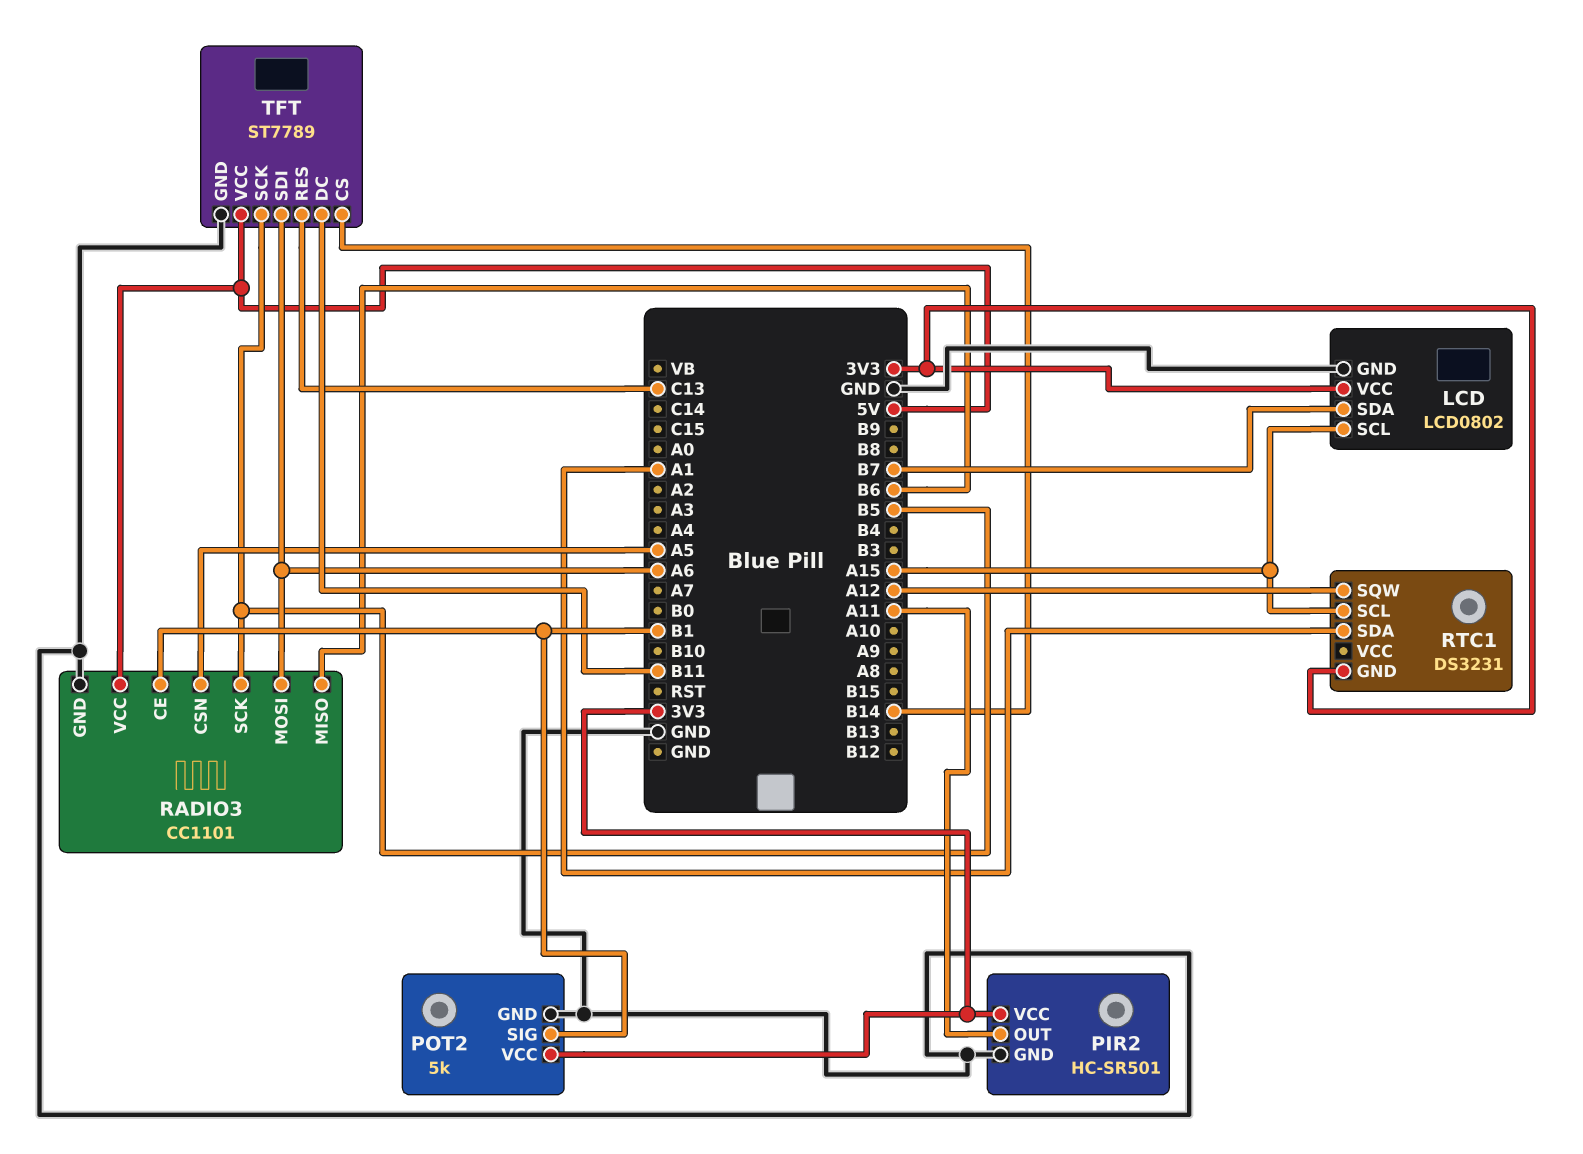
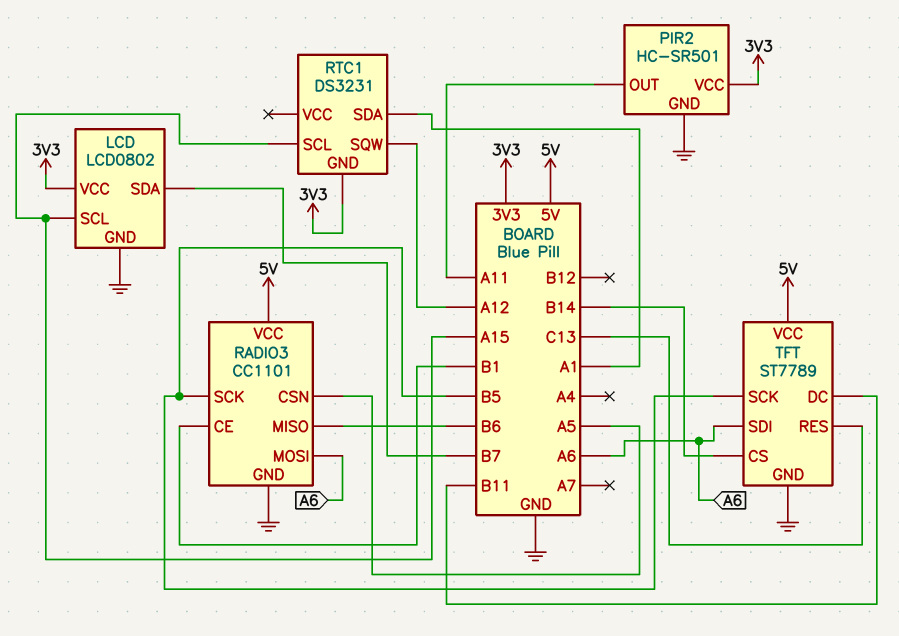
POT2: 5k -> none
POT2 pin GND: GND -> none
POT2 pin SIG: B1 -> none
POT2 pin VCC: 3V3 -> none

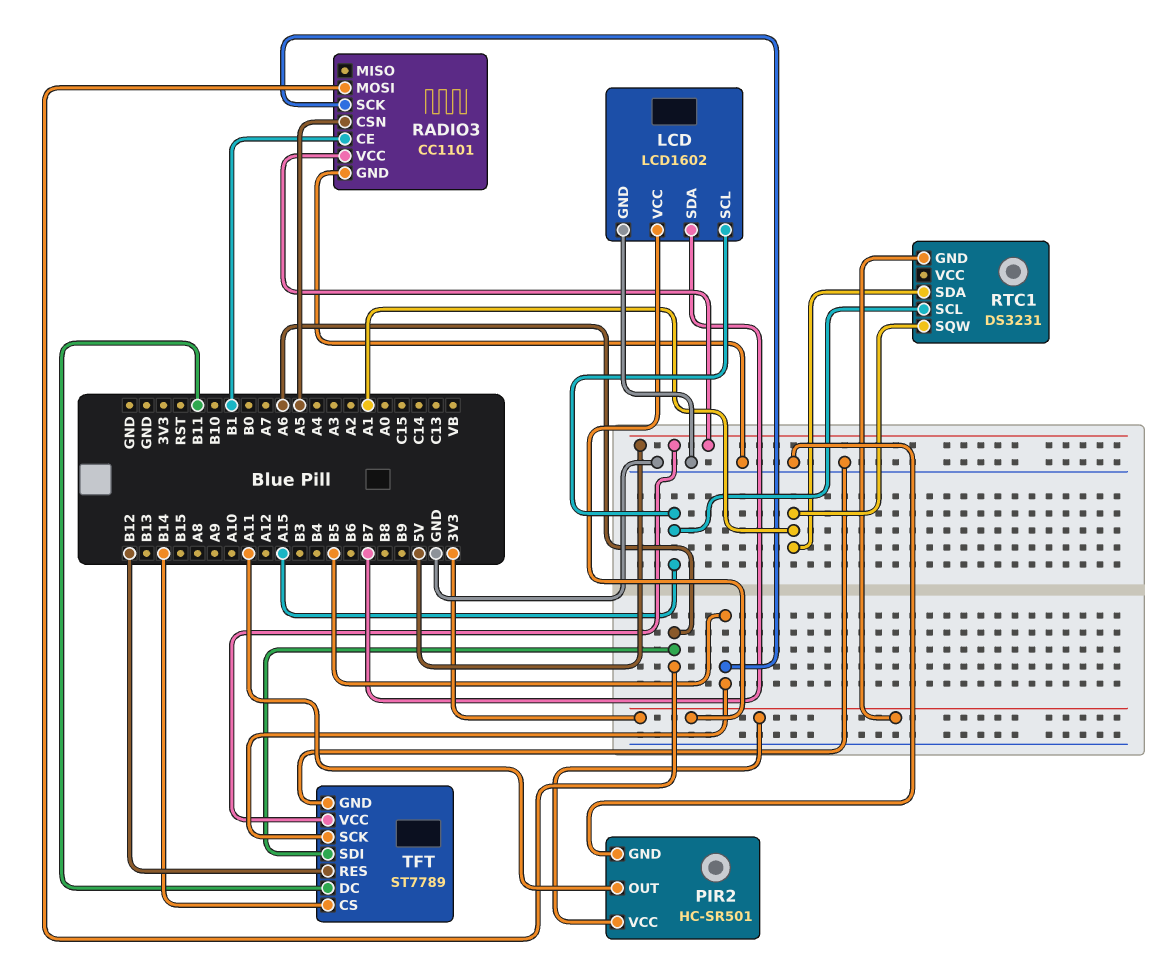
LCD: LCD0802 -> LCD1602
RADIO3 pin MISO: B6 -> none
RTC1 pin SQW: A12 -> A1
TFT pin RES: C13 -> B12

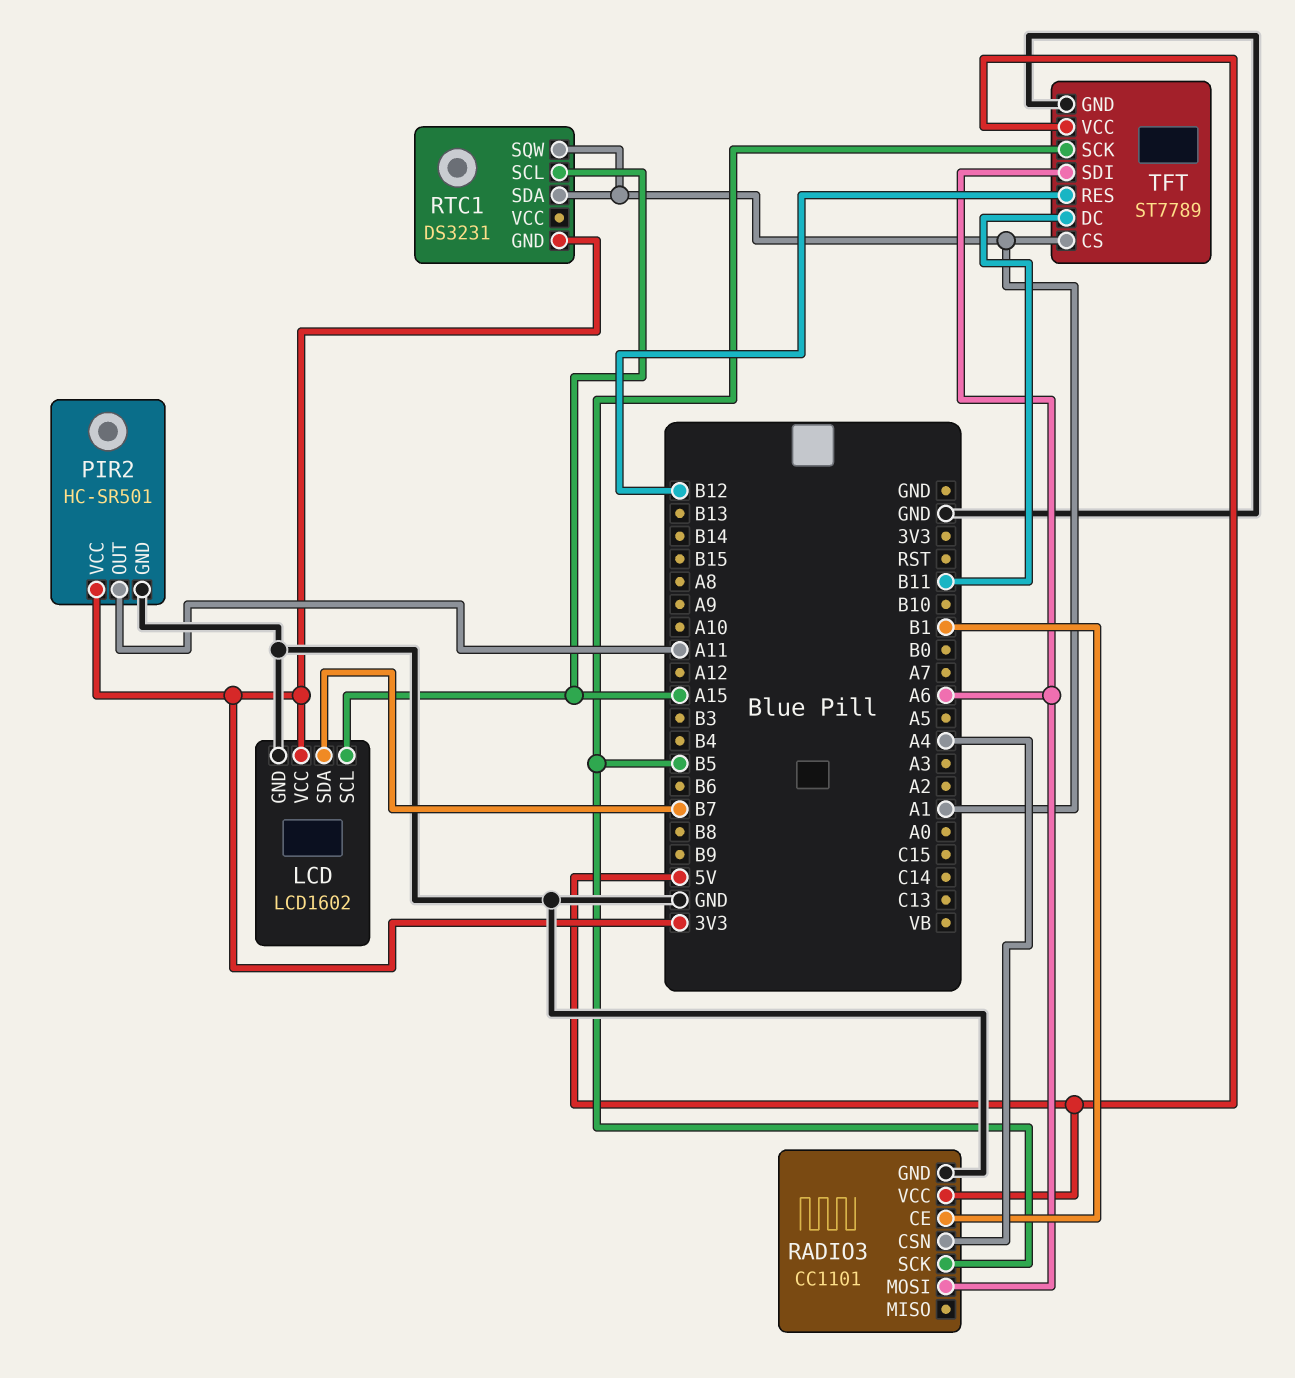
RADIO3 pin CSN: A5 -> A4
TFT pin CS: B14 -> A1

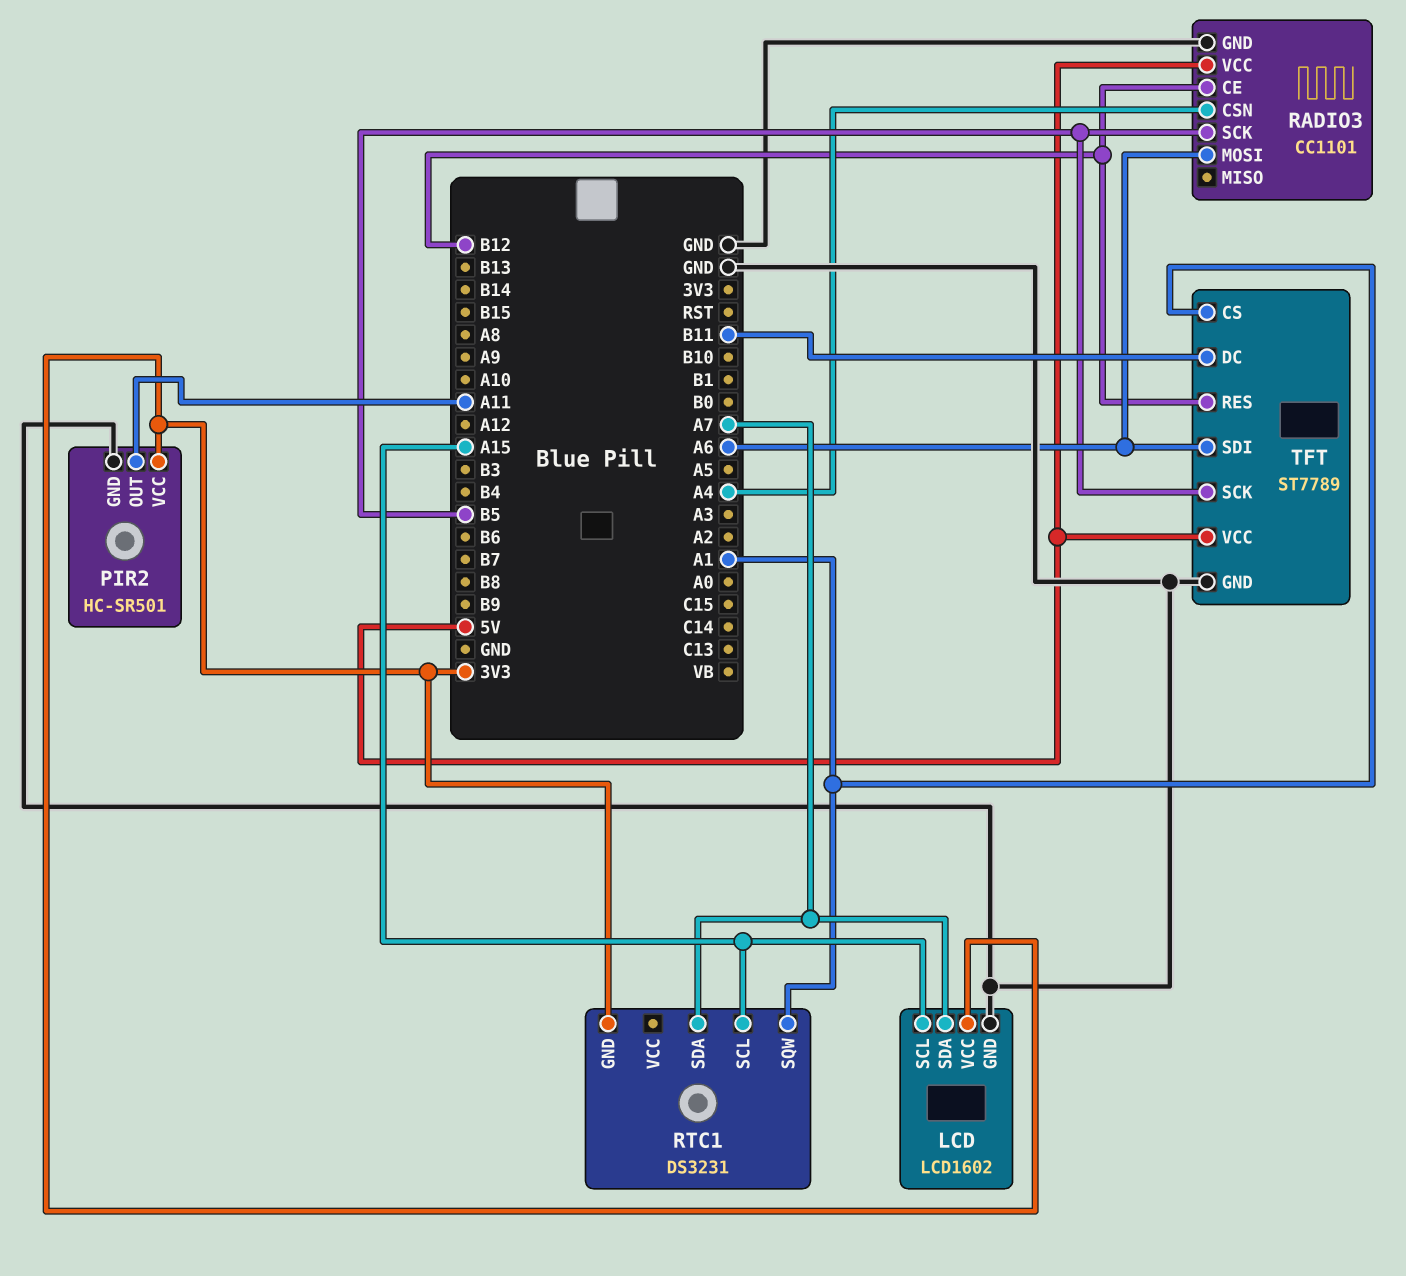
LCD pin SDA: B7 -> A7
RADIO3 pin CE: B1 -> B12
RTC1 pin SDA: A1 -> A7

